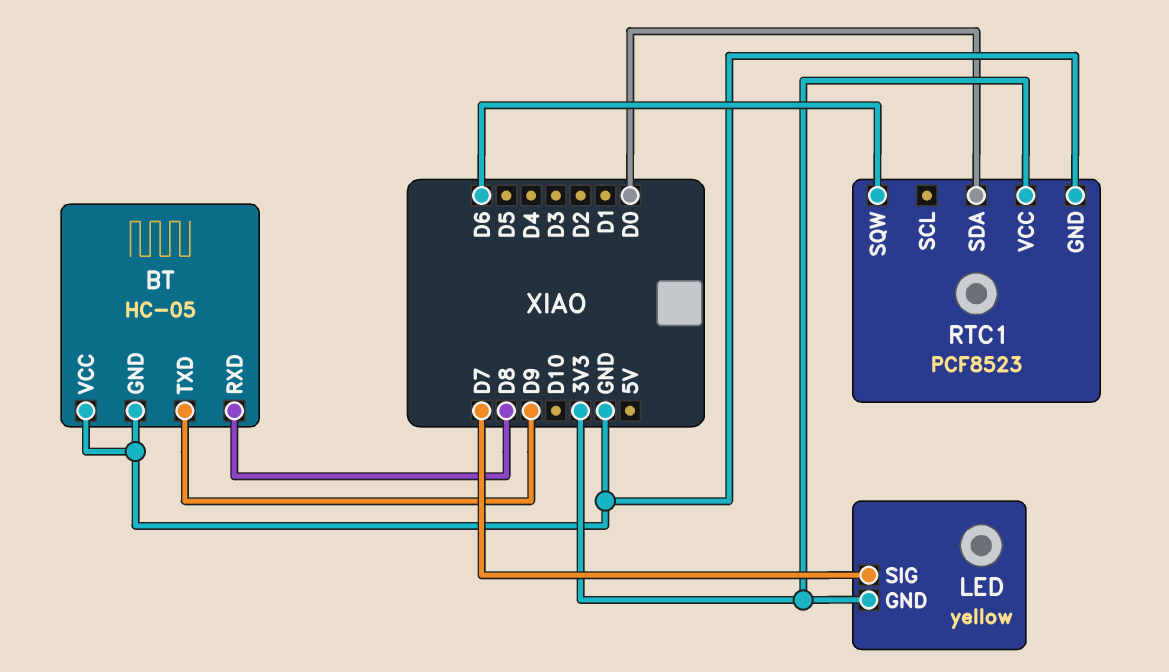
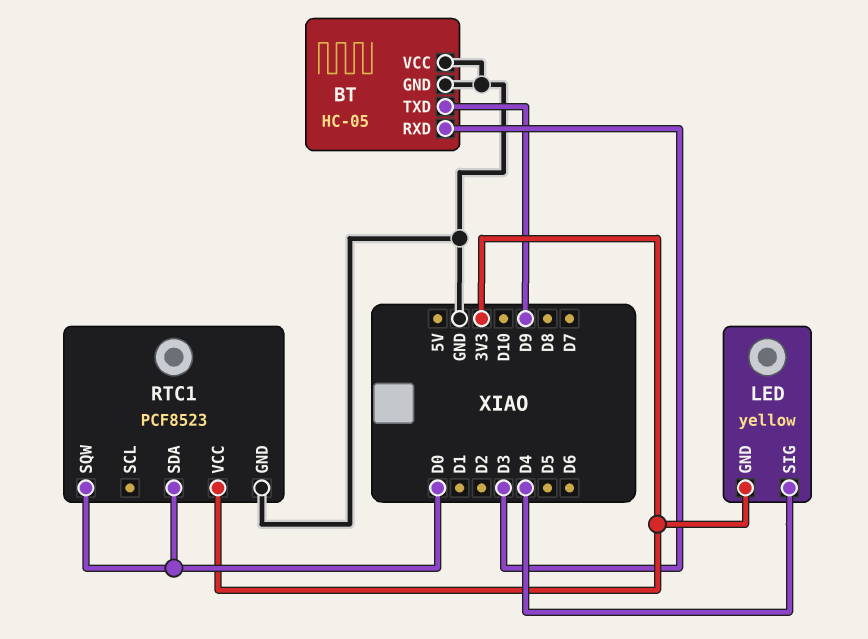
BT pin RXD: D8 -> D3
LED pin SIG: D7 -> D4
RTC1 pin SQW: D6 -> D0

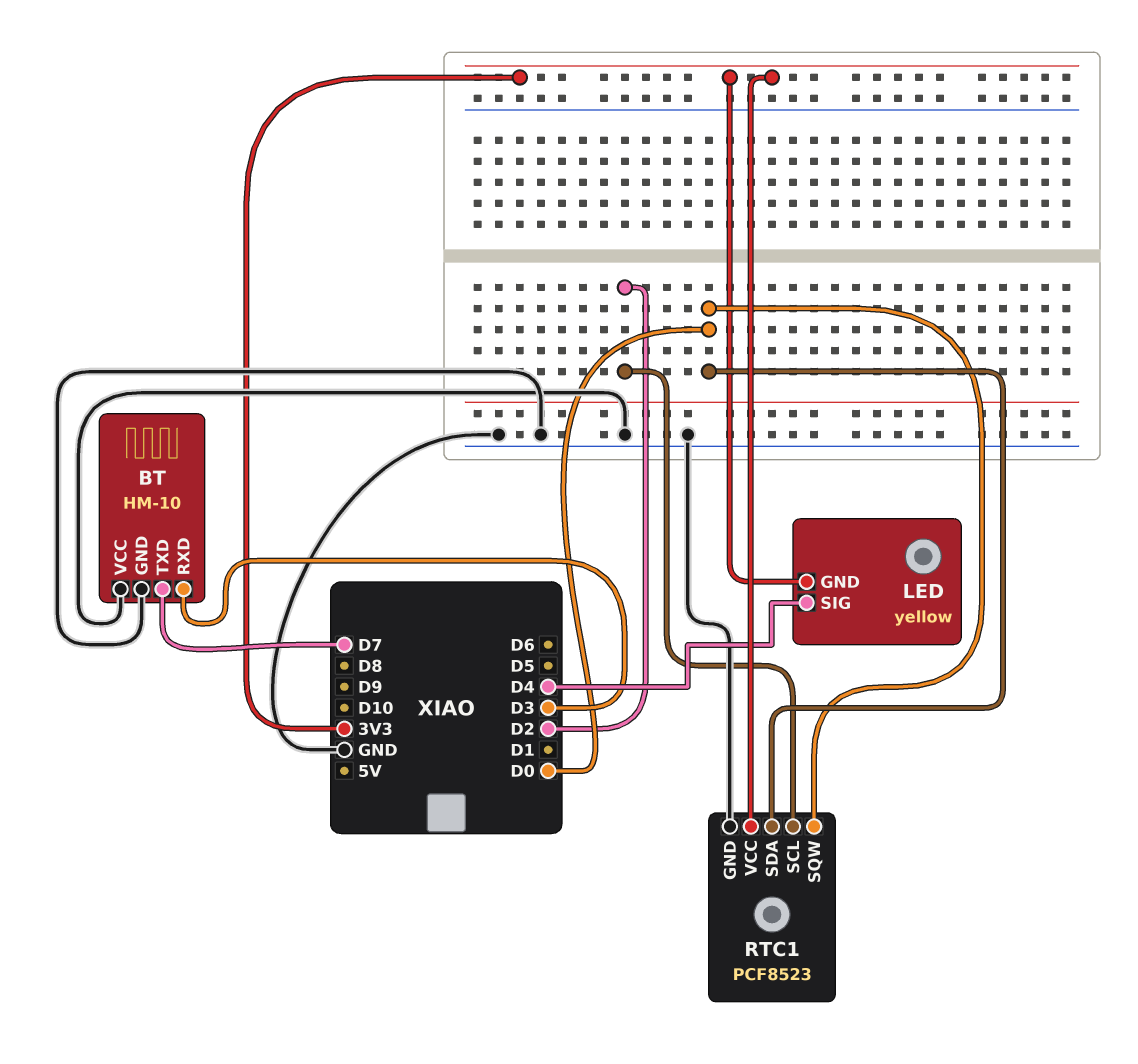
BT: HC-05 -> HM-10
BT pin TXD: D9 -> D7
RTC1 pin SCL: none -> D2

